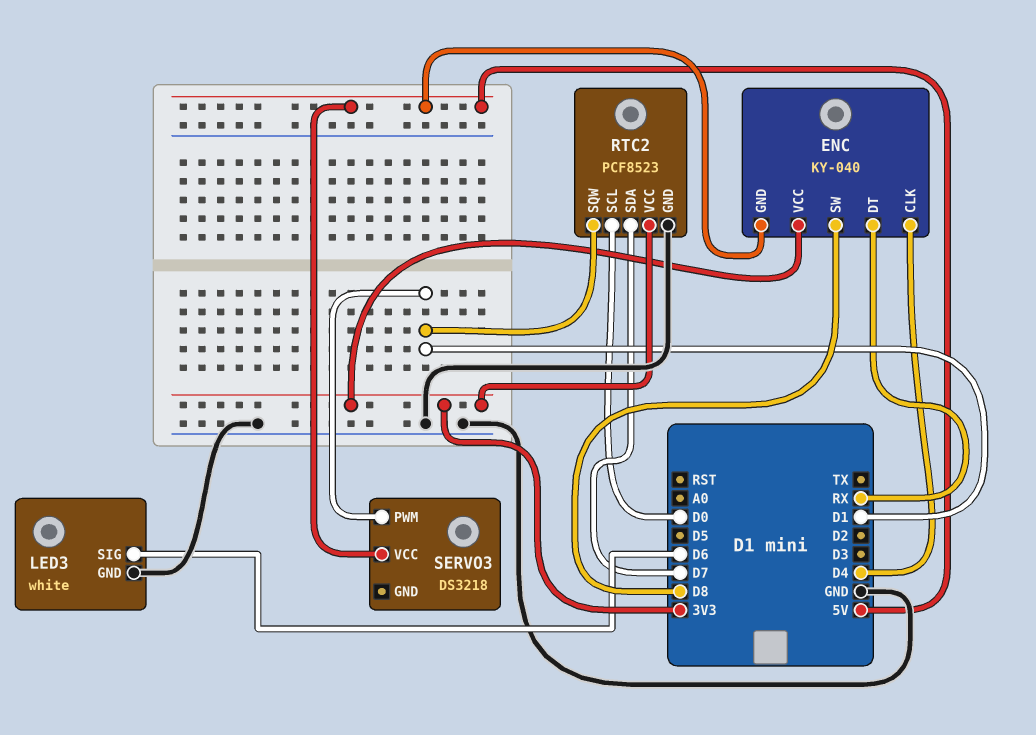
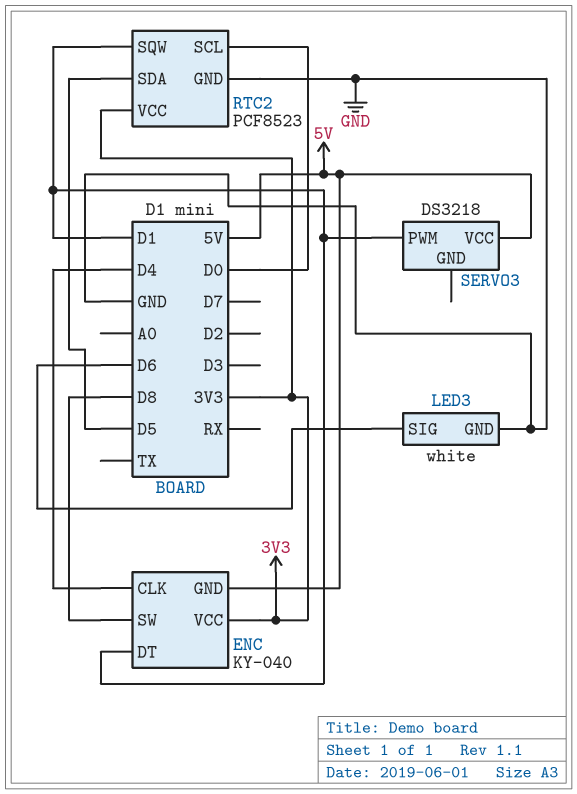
ENC pin DT: RX -> D1
RTC2 pin SDA: D7 -> D5

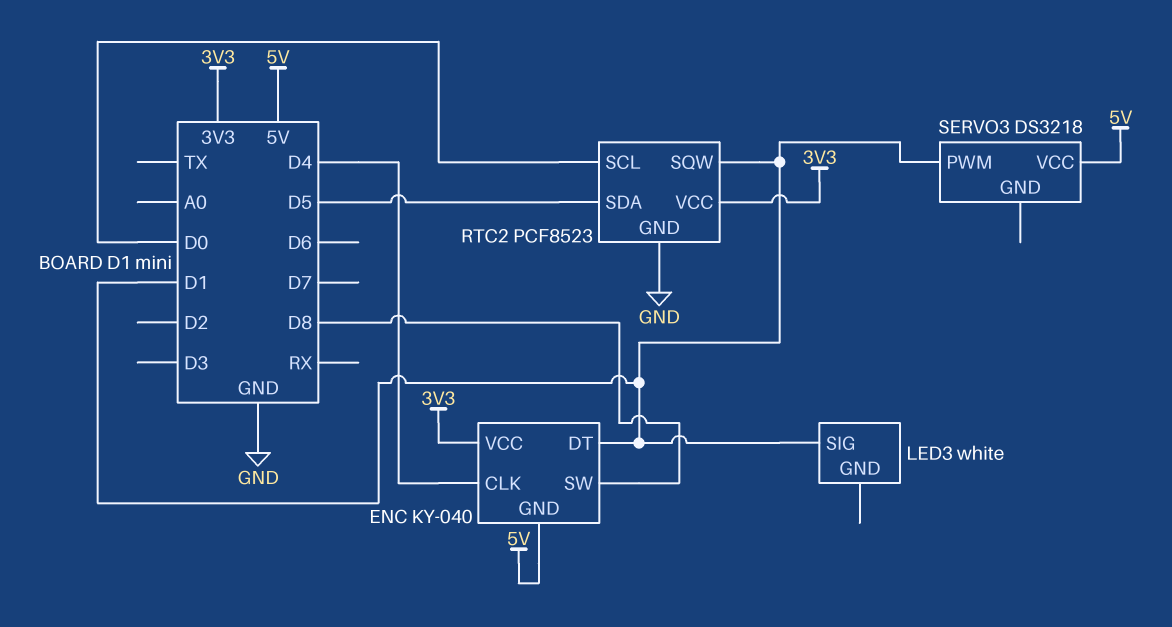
LED3 pin GND: GND -> none
LED3 pin SIG: D6 -> D1

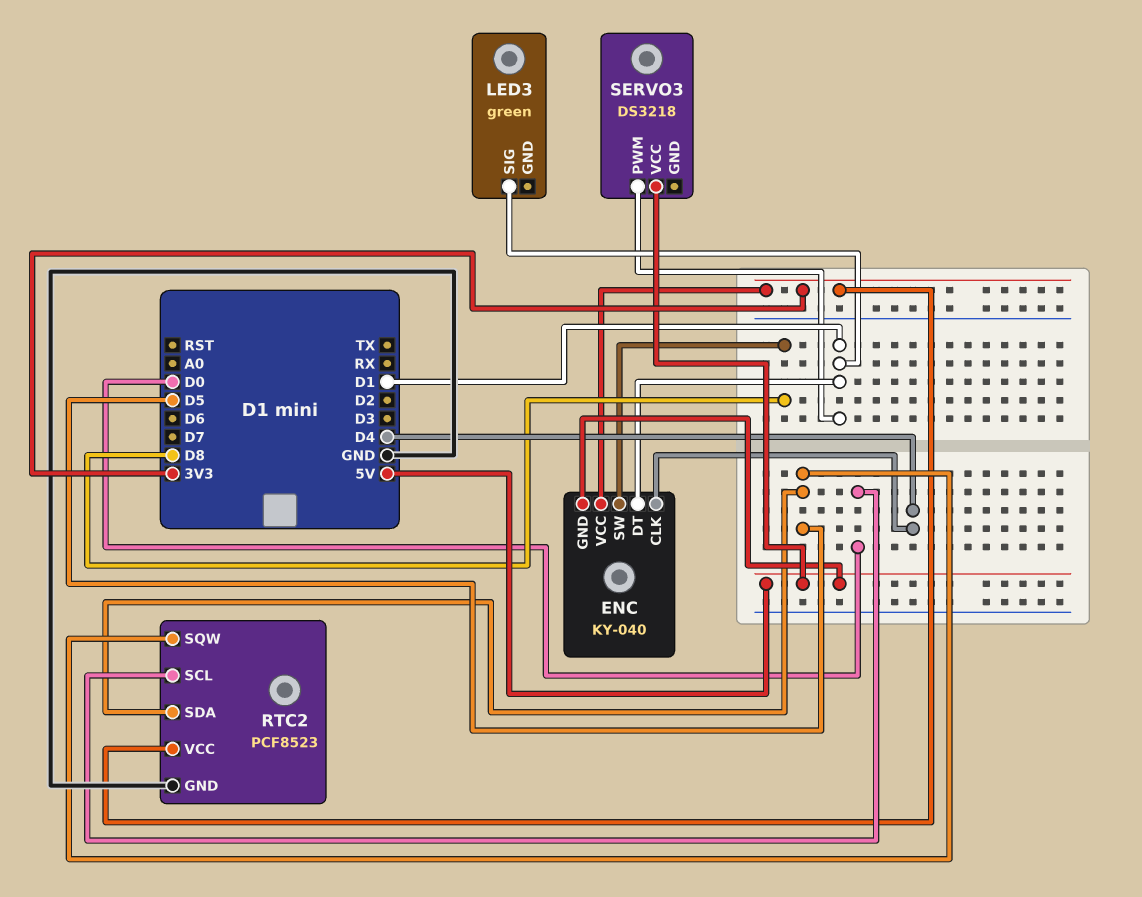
LED3: white -> green
RTC2 pin SQW: D1 -> D5

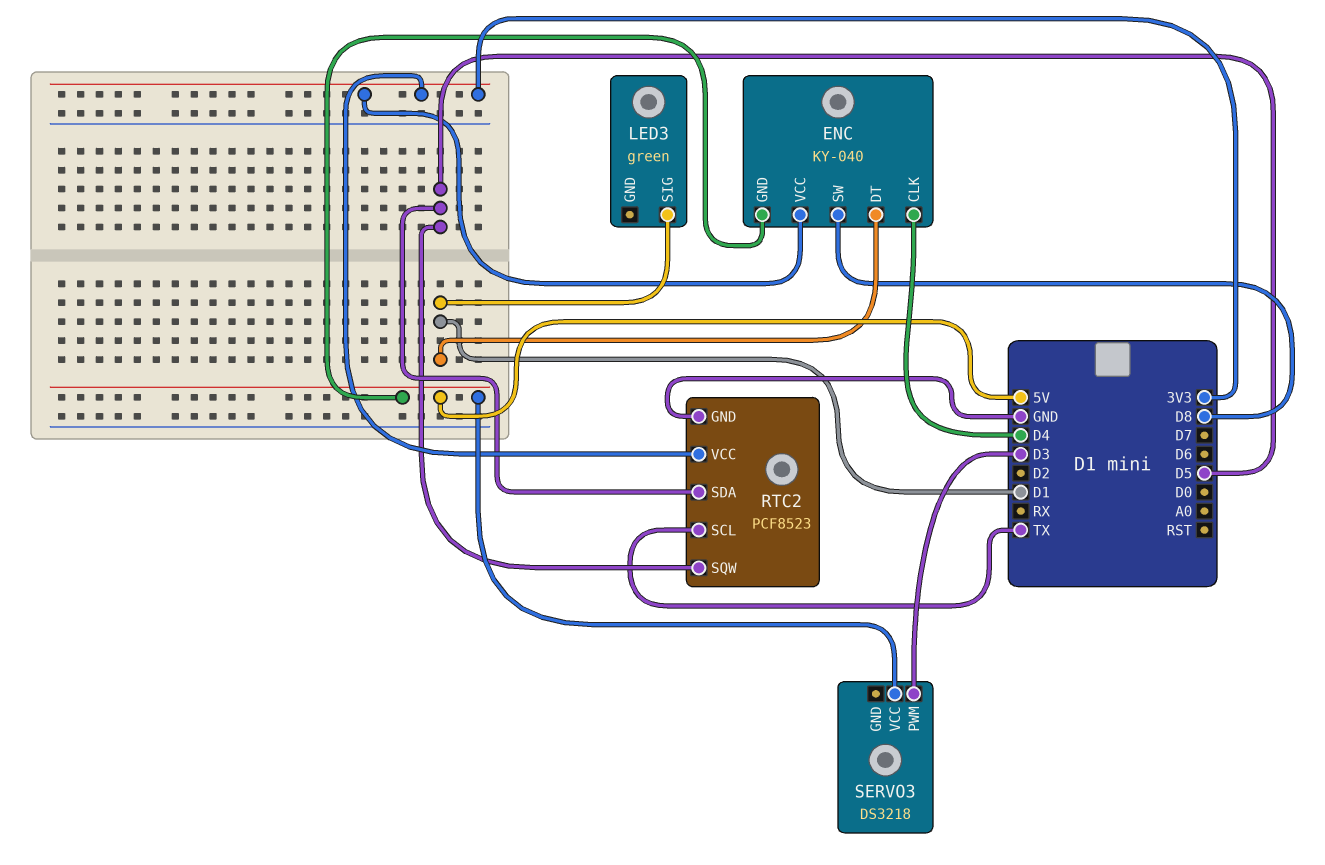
RTC2 pin SCL: D0 -> TX
SERVO3 pin PWM: D1 -> D3

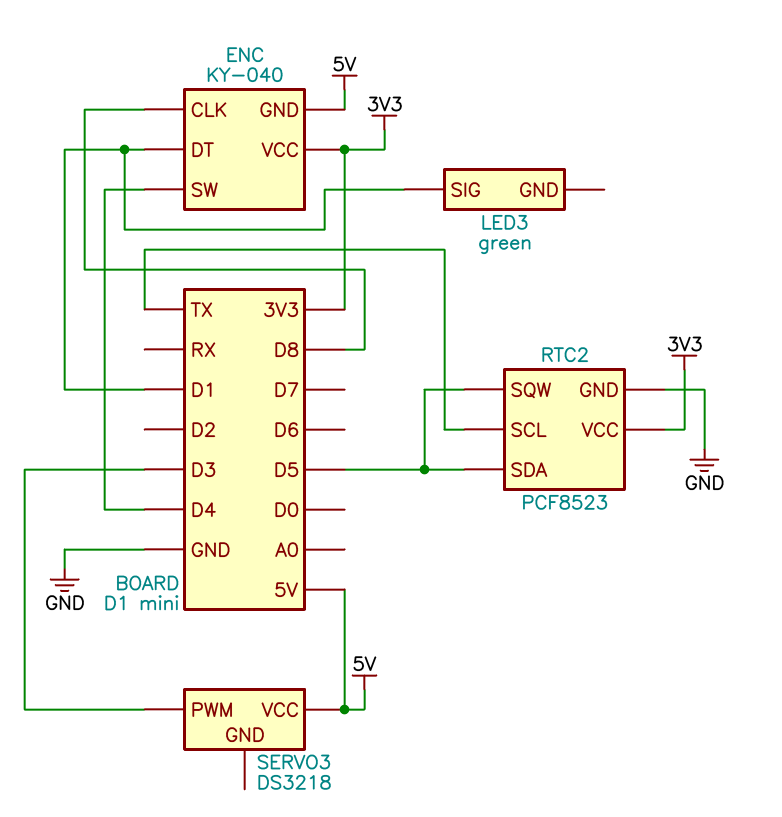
ENC pin CLK: D4 -> D8
ENC pin SW: D8 -> D4

